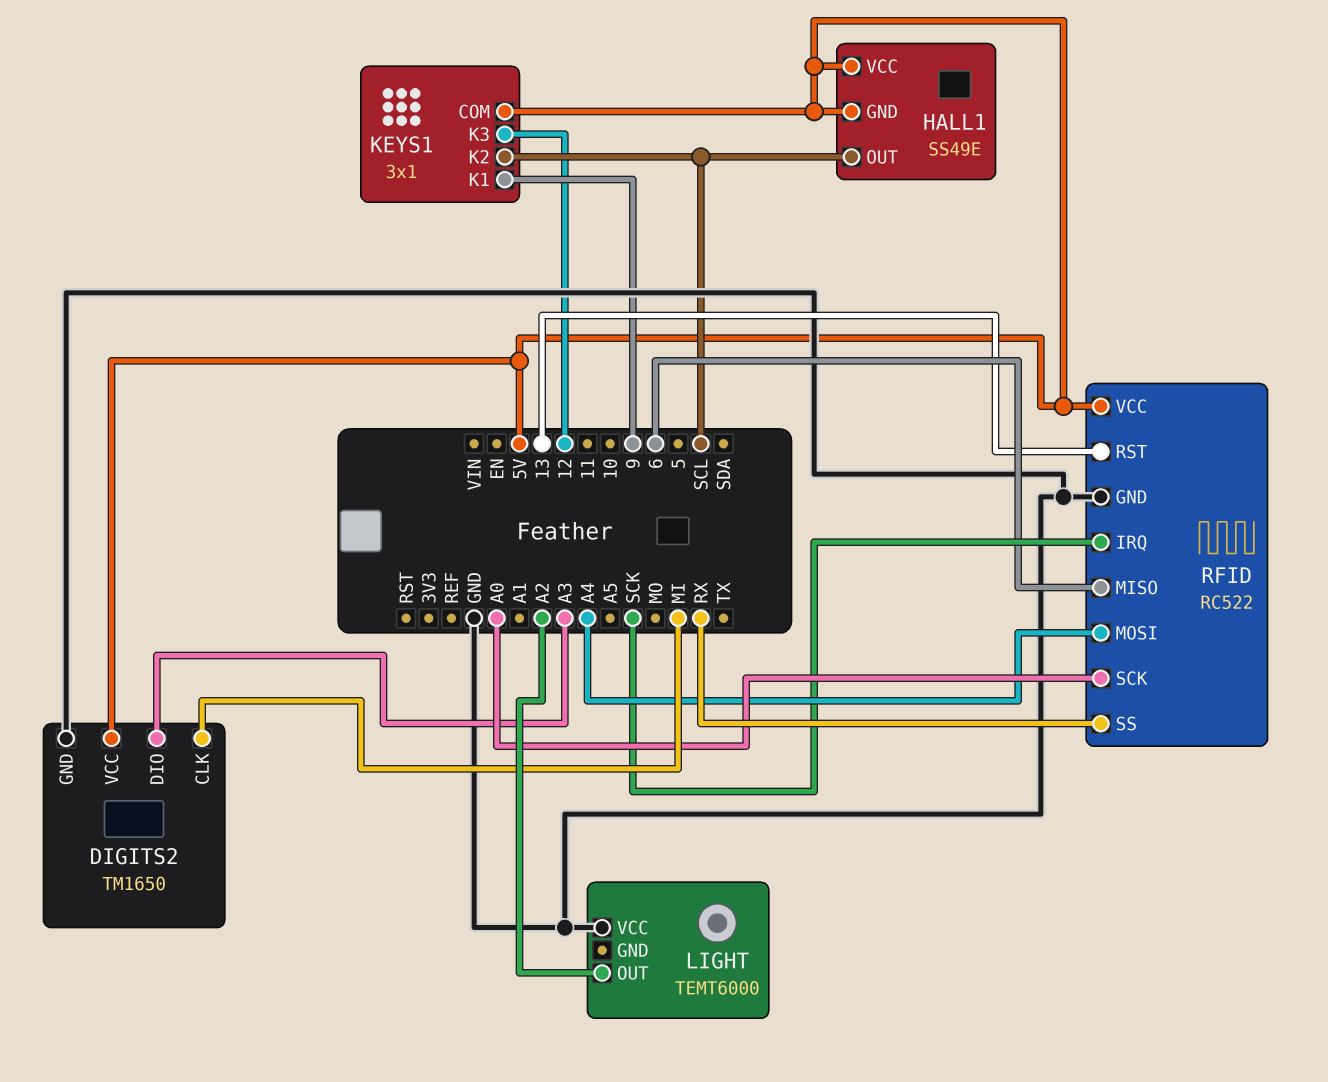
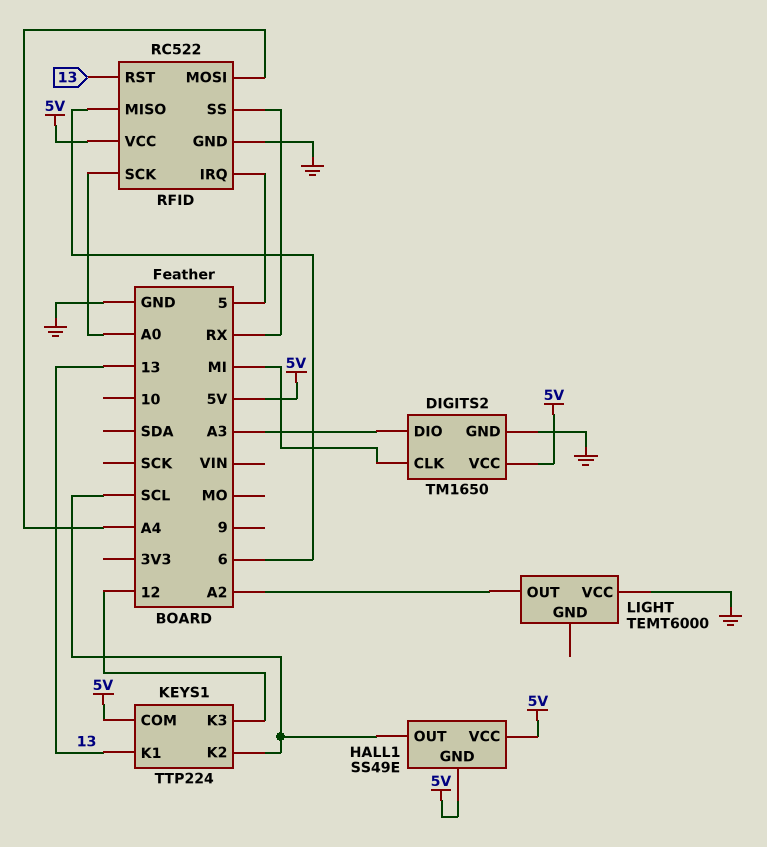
KEYS1: 3x1 -> TTP224
KEYS1 pin K1: 9 -> 13
RFID pin IRQ: SCK -> 5

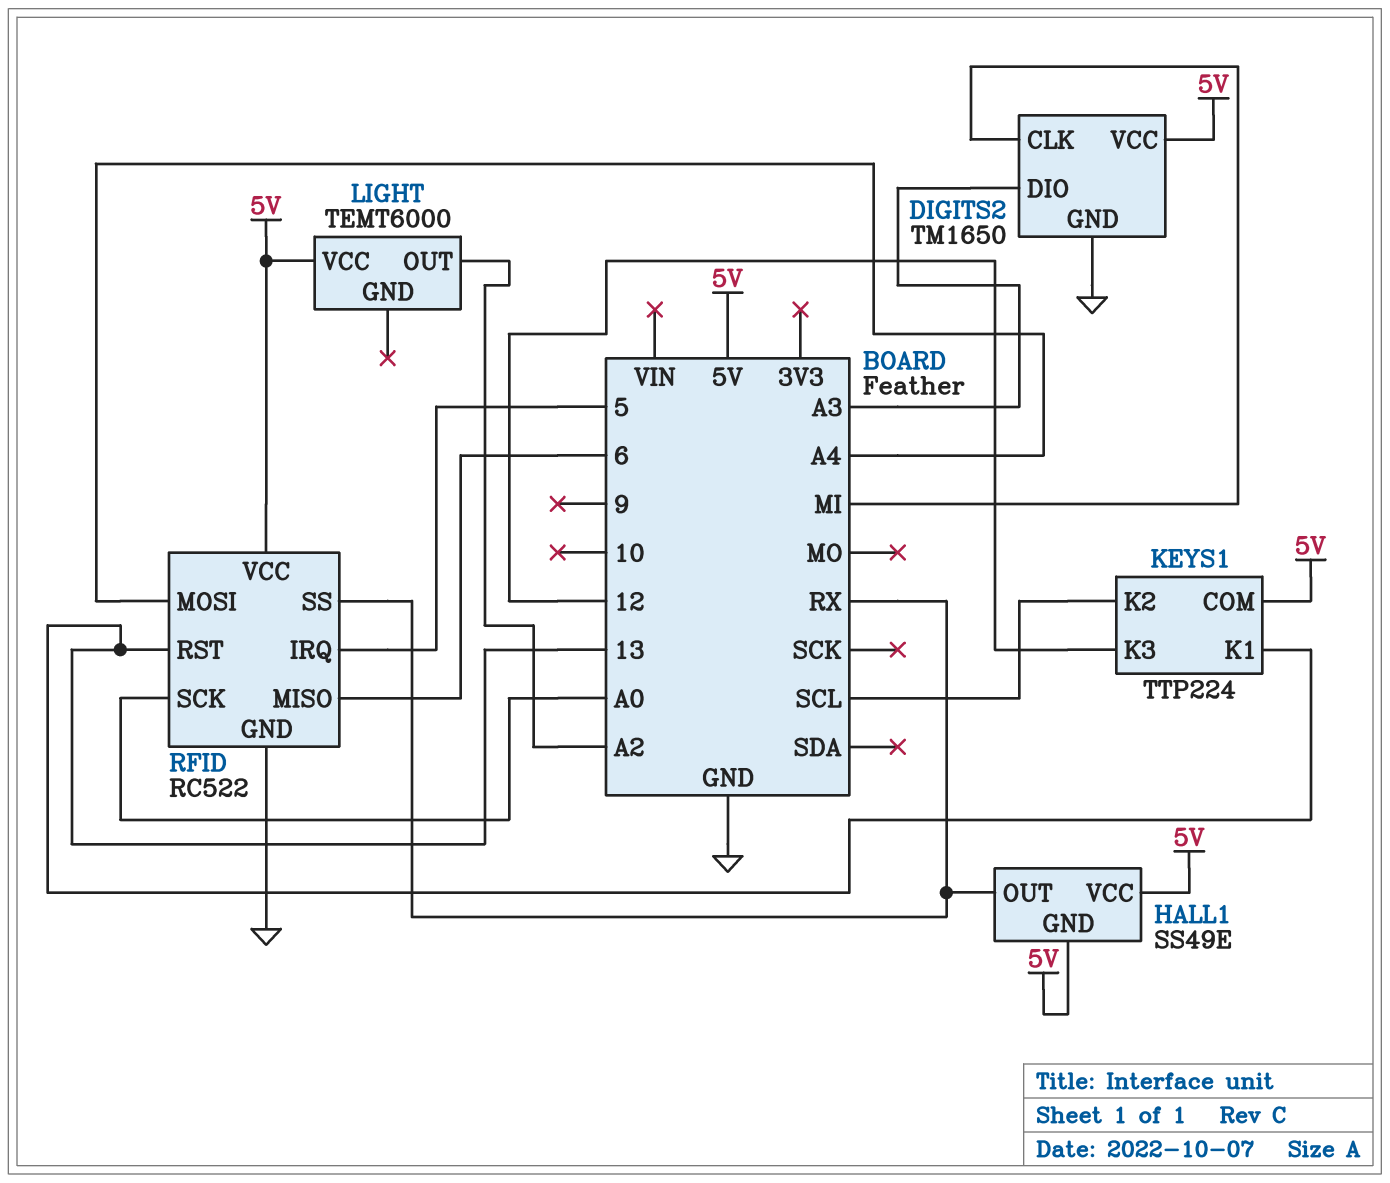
HALL1 pin OUT: SCL -> RX
LIGHT pin VCC: GND -> 5V

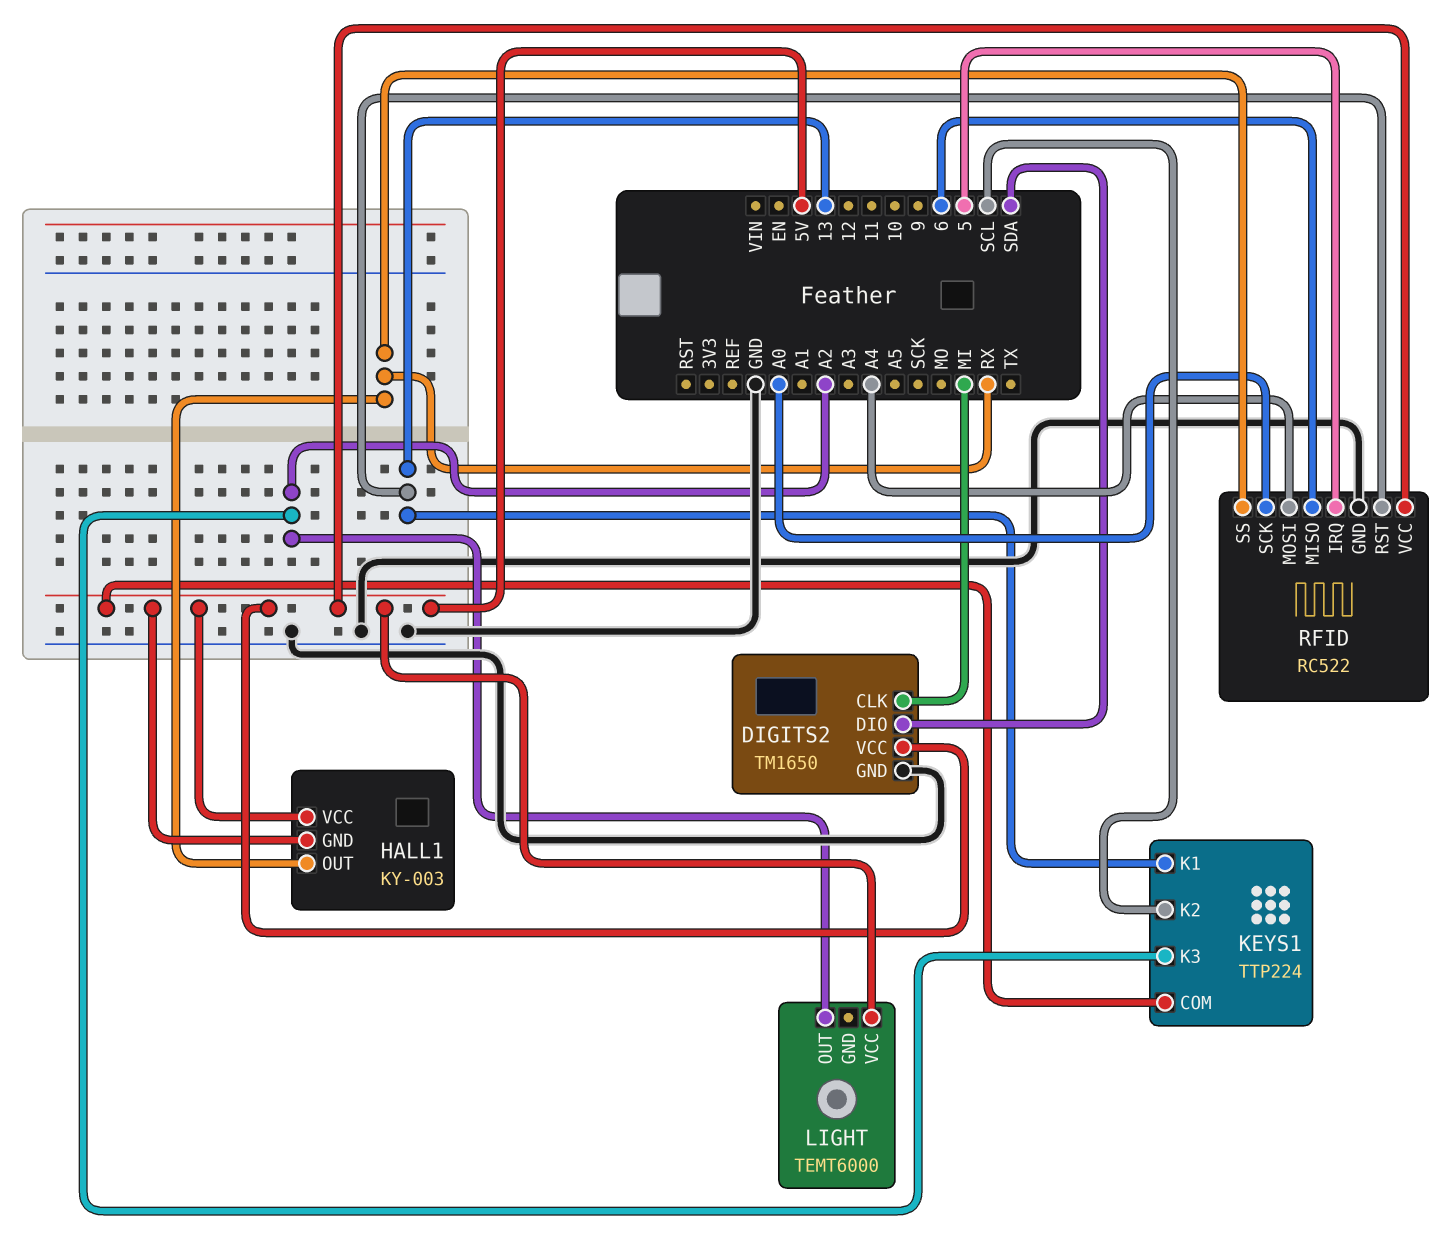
DIGITS2 pin DIO: A3 -> SDA
HALL1: SS49E -> KY-003
KEYS1 pin K3: 12 -> A2

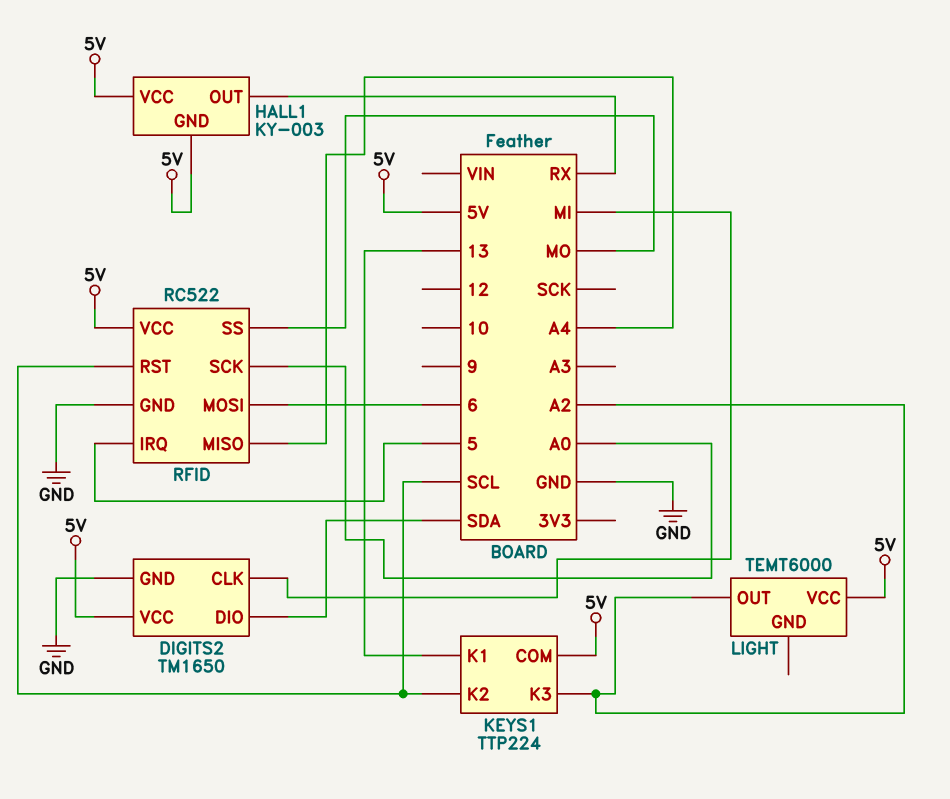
RFID pin MISO: 6 -> A4
RFID pin MOSI: A4 -> 6
RFID pin RST: 13 -> SCL
RFID pin SS: RX -> MO

